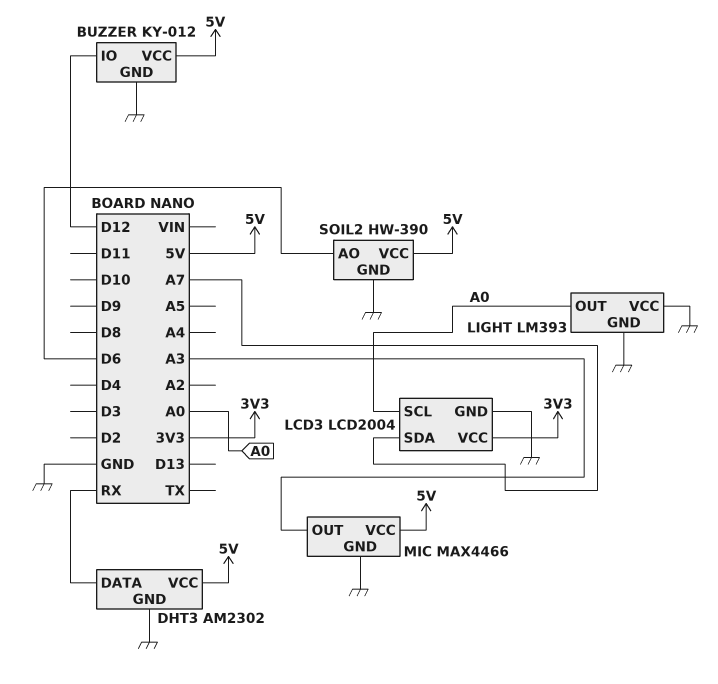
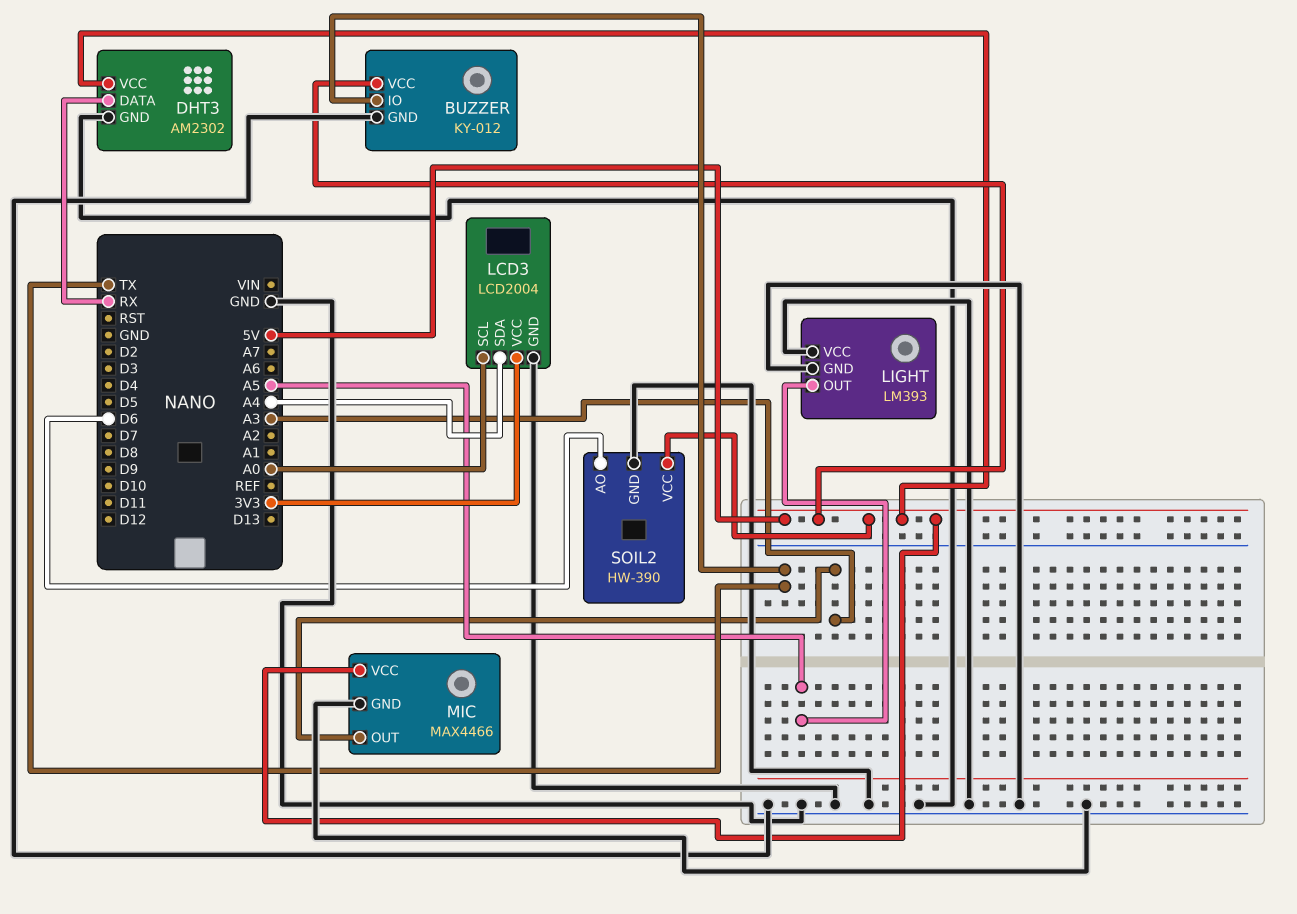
BUZZER pin IO: D12 -> TX
LCD3 pin SDA: A7 -> A4
LIGHT pin OUT: A0 -> A5

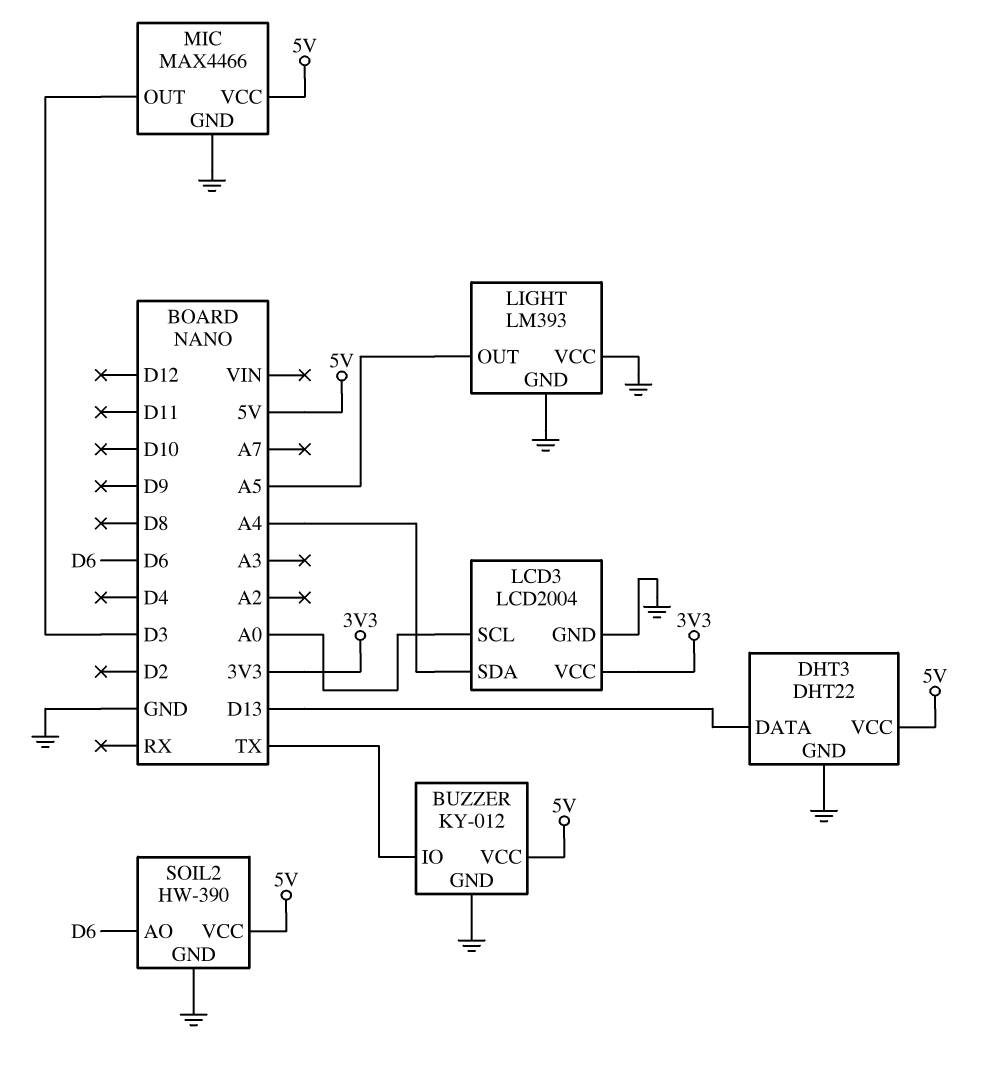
DHT3: AM2302 -> DHT22
DHT3 pin DATA: RX -> D13
MIC pin OUT: A3 -> D3

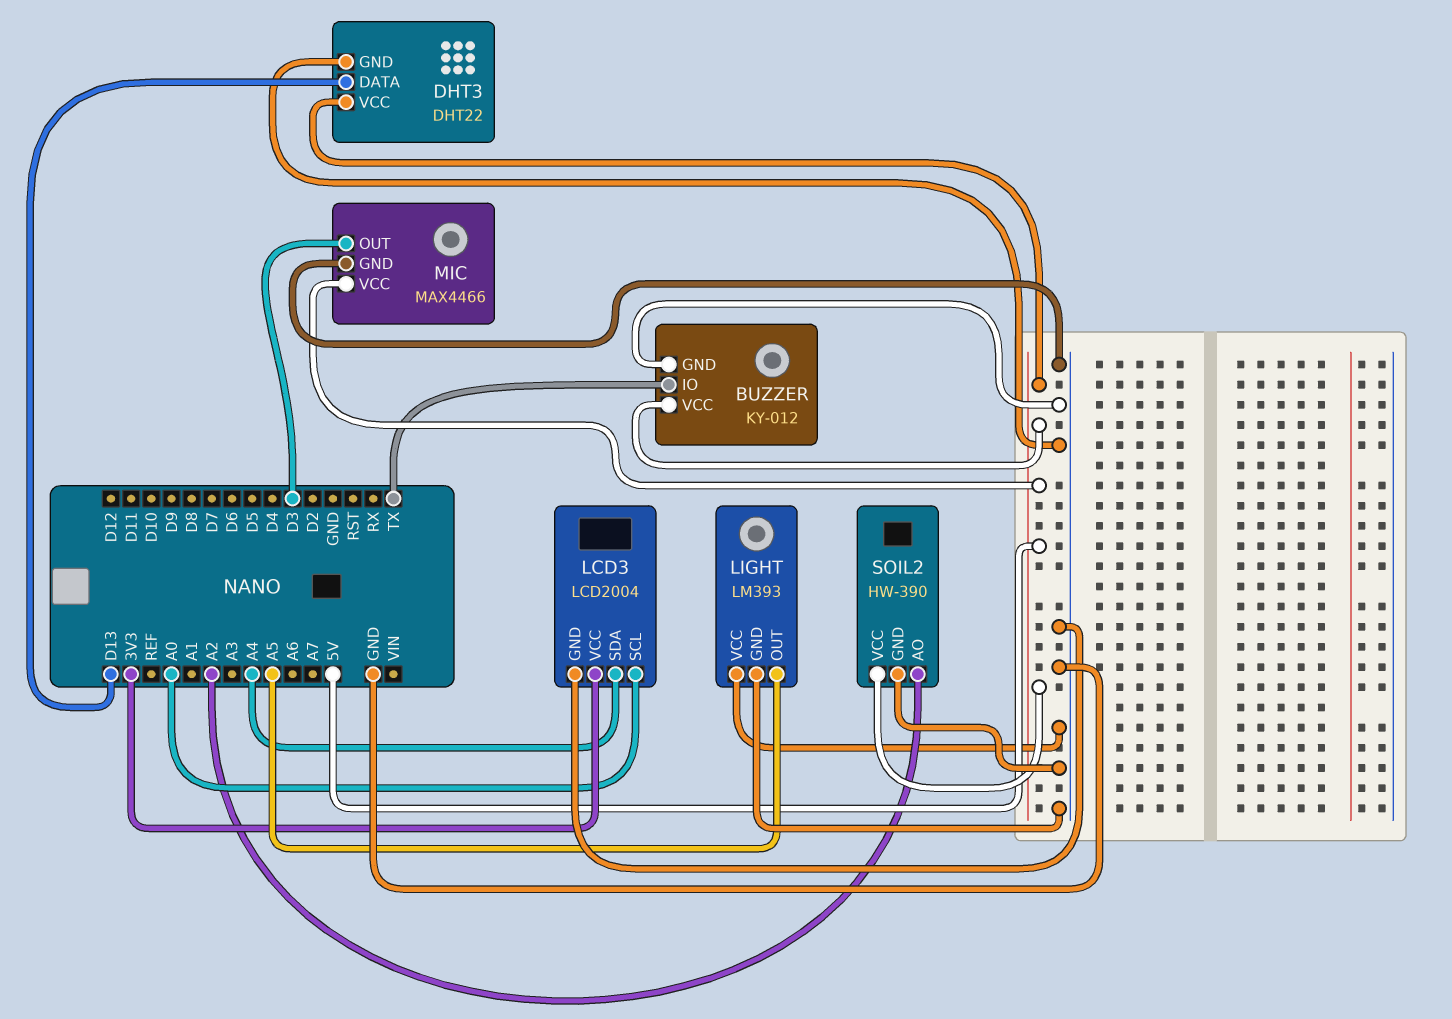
SOIL2 pin AO: D6 -> A2

